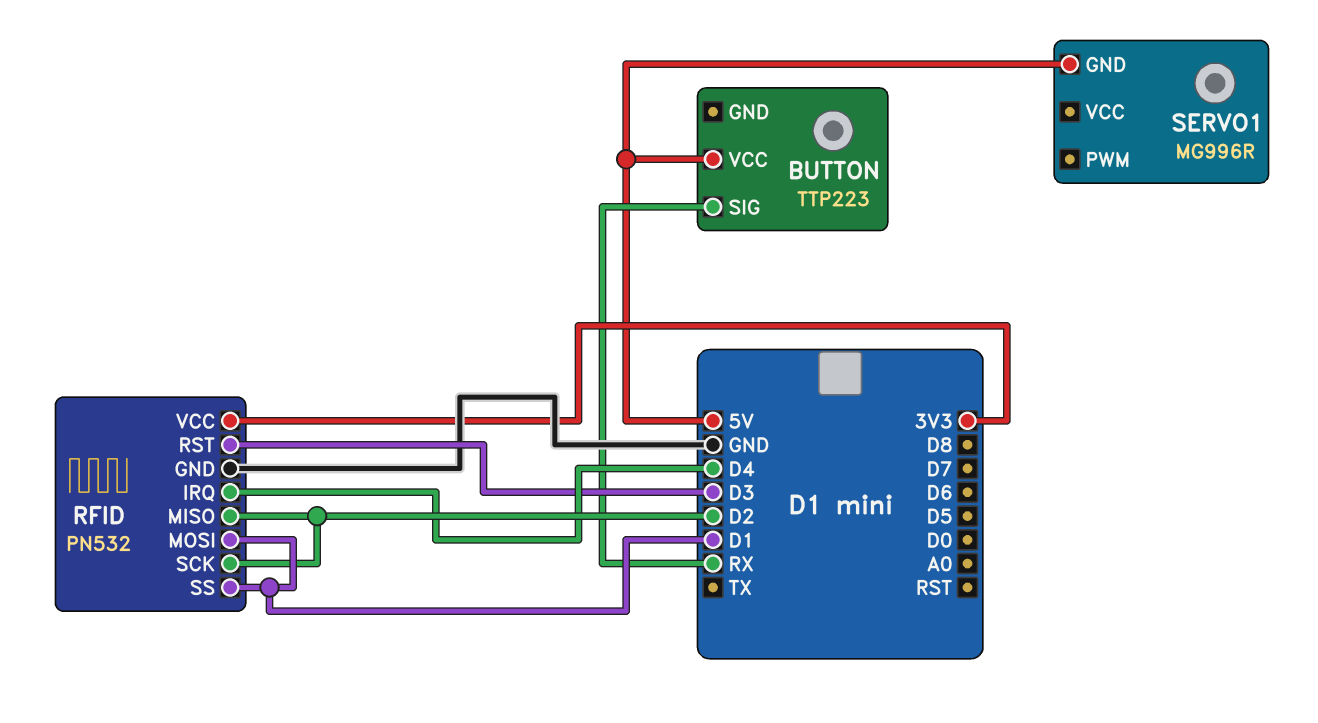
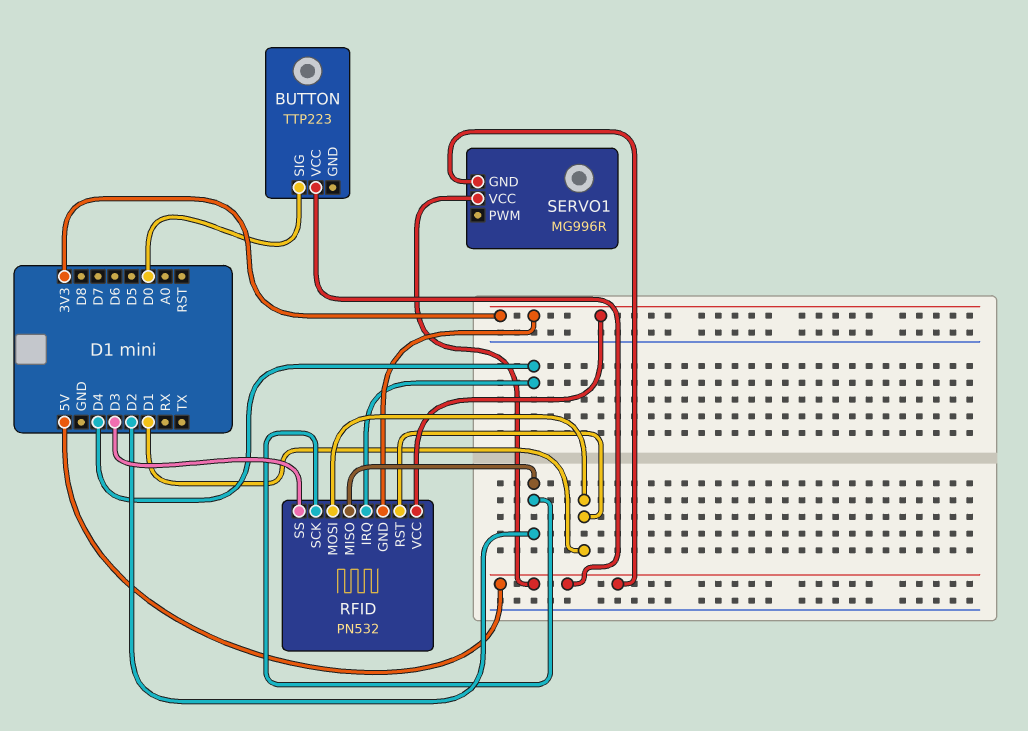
BUTTON pin SIG: RX -> D0
RFID pin GND: GND -> 3V3
RFID pin RST: D3 -> D1
RFID pin SS: D1 -> D3
SERVO1 pin VCC: none -> 5V

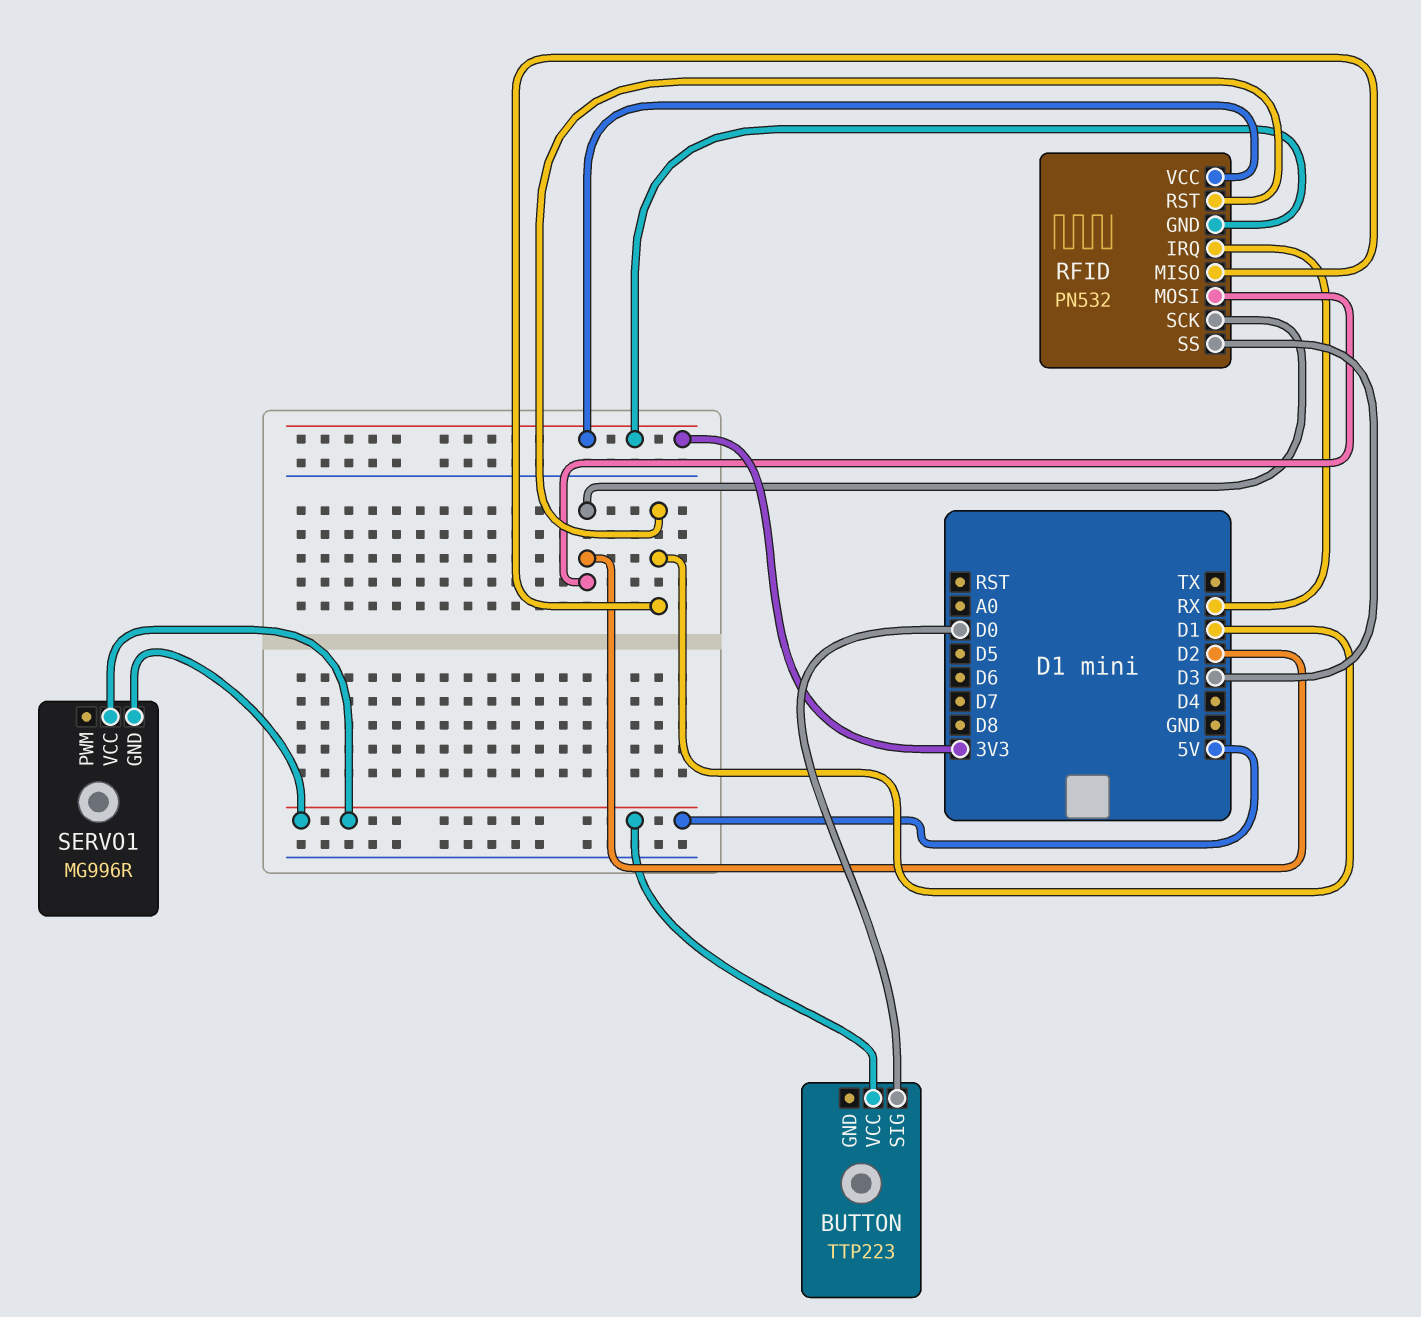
RFID pin IRQ: D4 -> RX
RFID pin MISO: D2 -> D1
RFID pin MOSI: D1 -> D2

